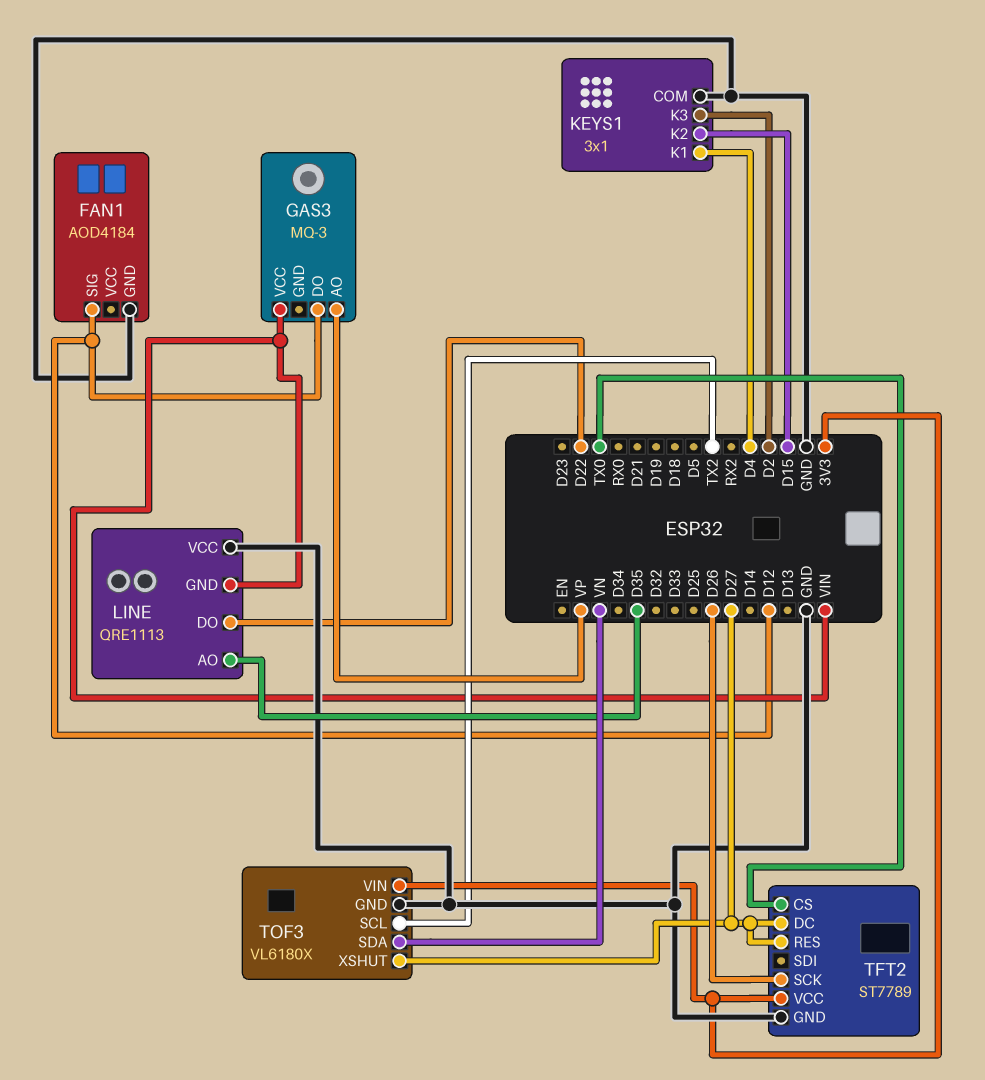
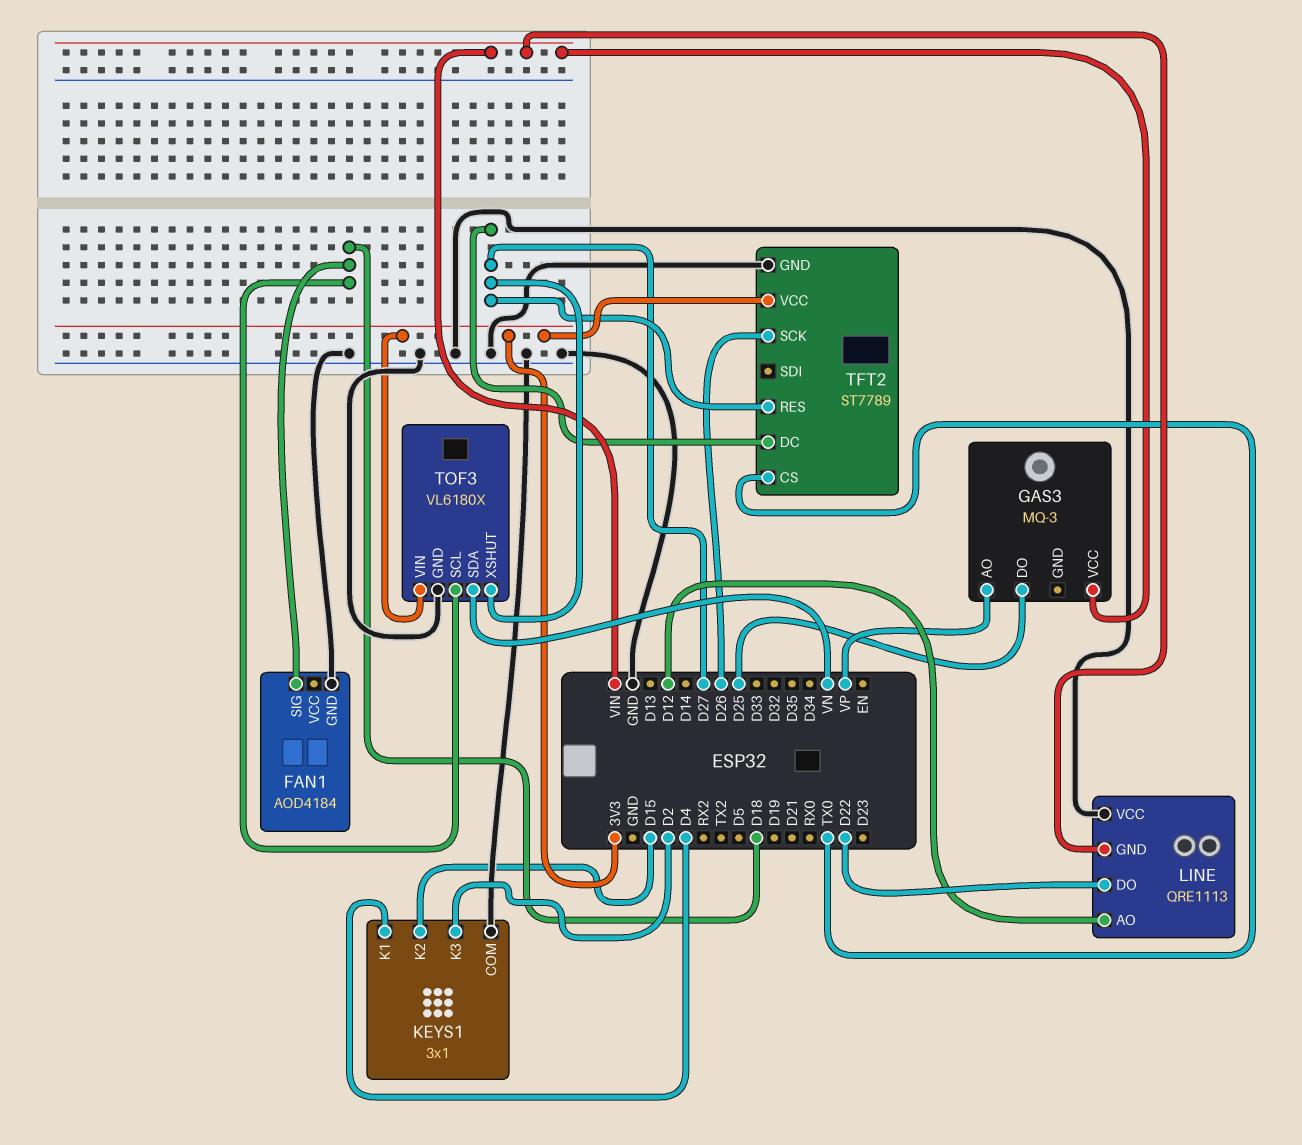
FAN1 pin SIG: D12 -> D18
GAS3 pin DO: D12 -> D25
LINE pin AO: D35 -> D12
TOF3 pin SCL: TX2 -> D18

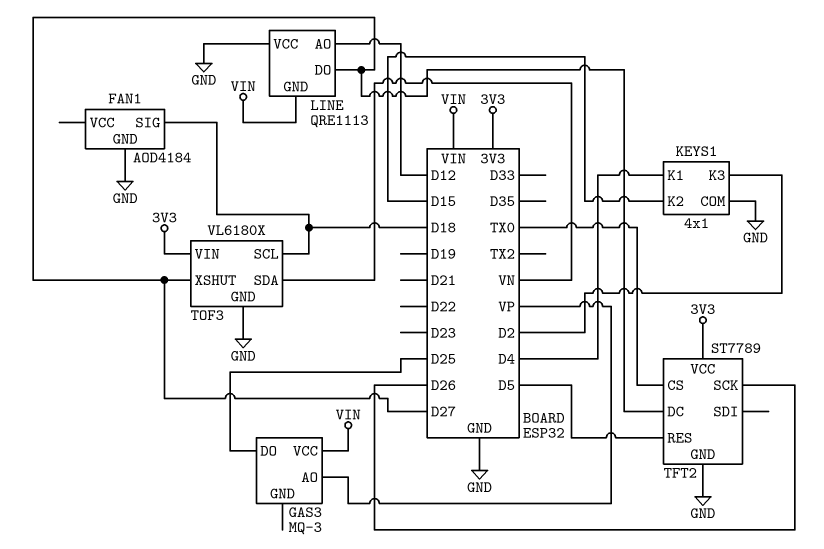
KEYS1: 3x1 -> 4x1
LINE pin DO: D22 -> D27
TFT2 pin RES: D27 -> D5

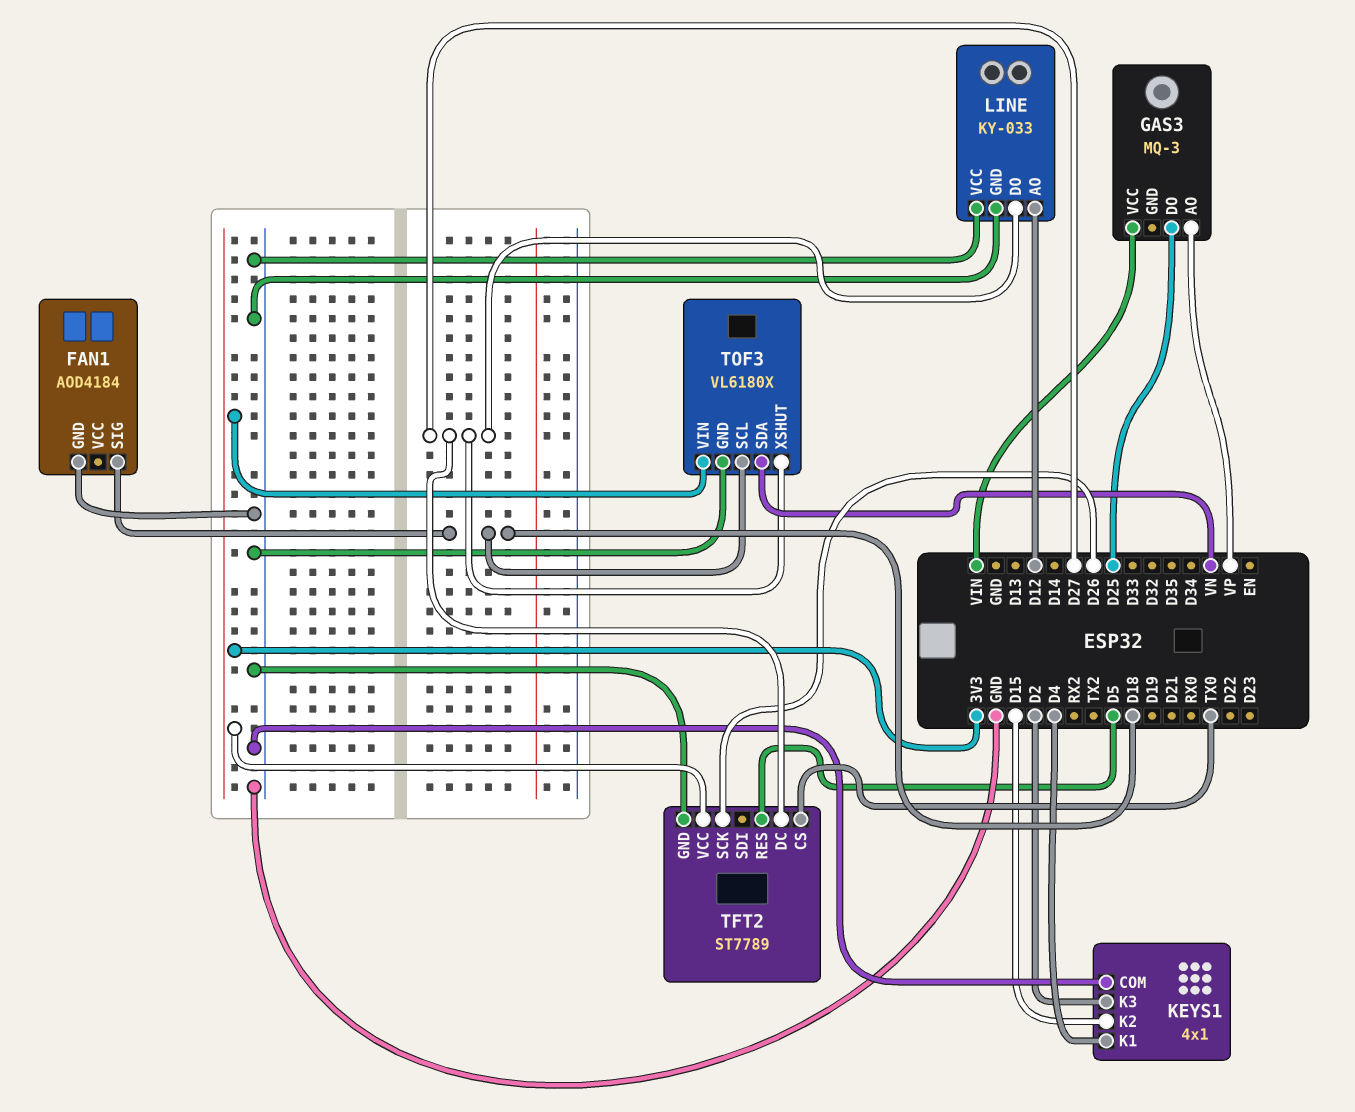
LINE: QRE1113 -> KY-033
LINE pin GND: VIN -> GND

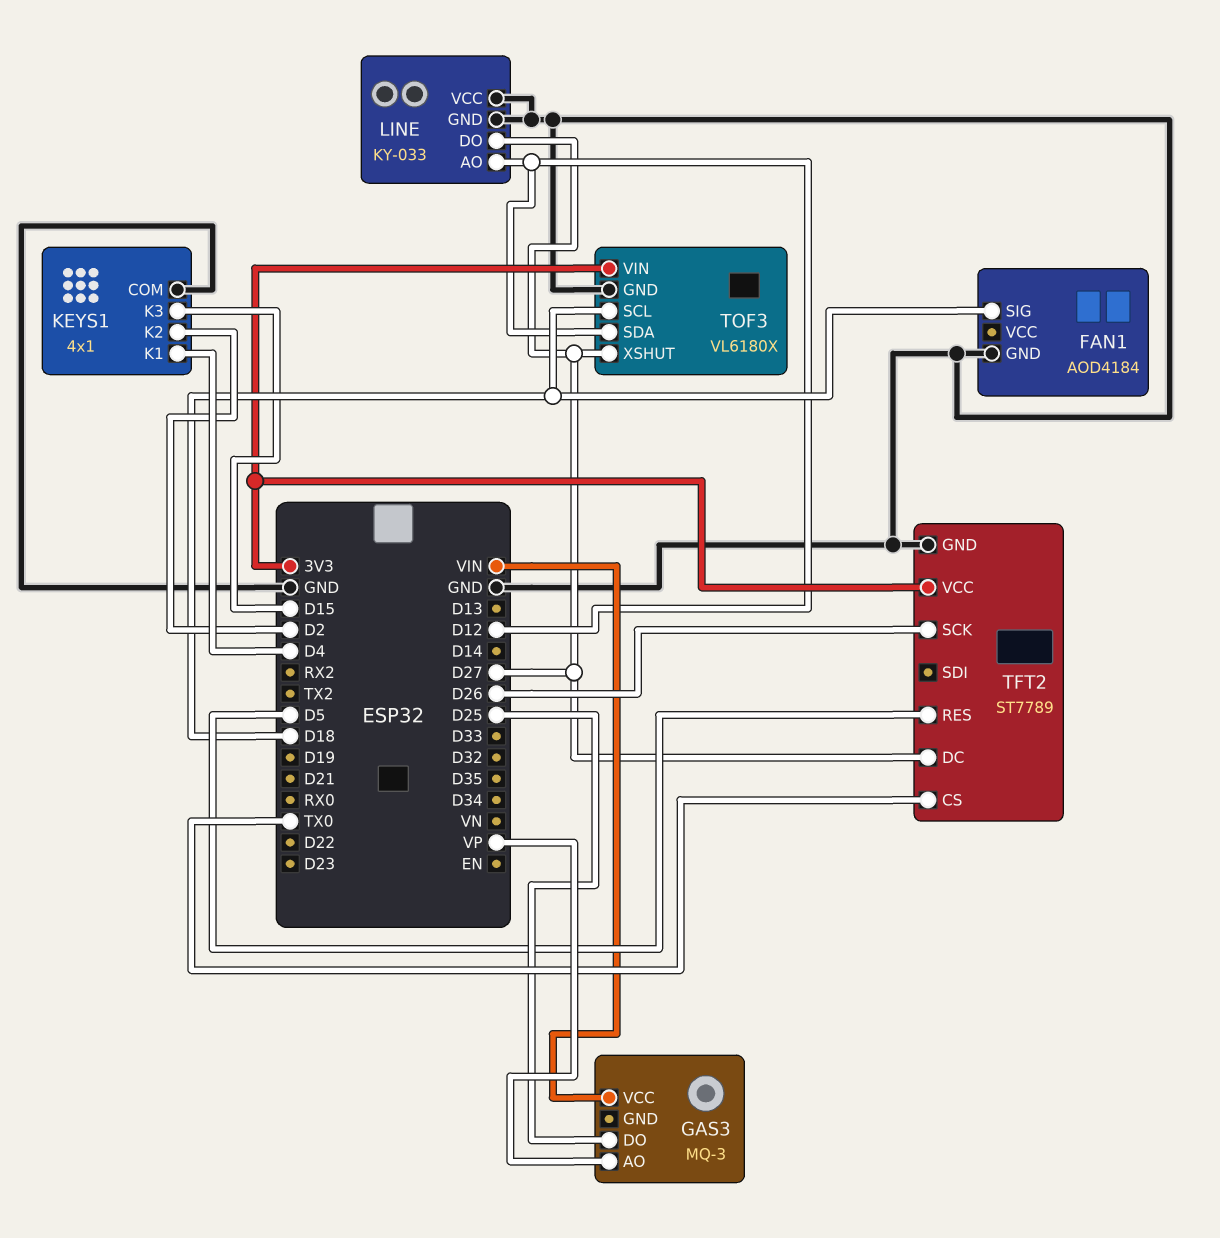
KEYS1 pin K2: D15 -> D2
KEYS1 pin K3: D2 -> D15
TOF3 pin SDA: VN -> D12

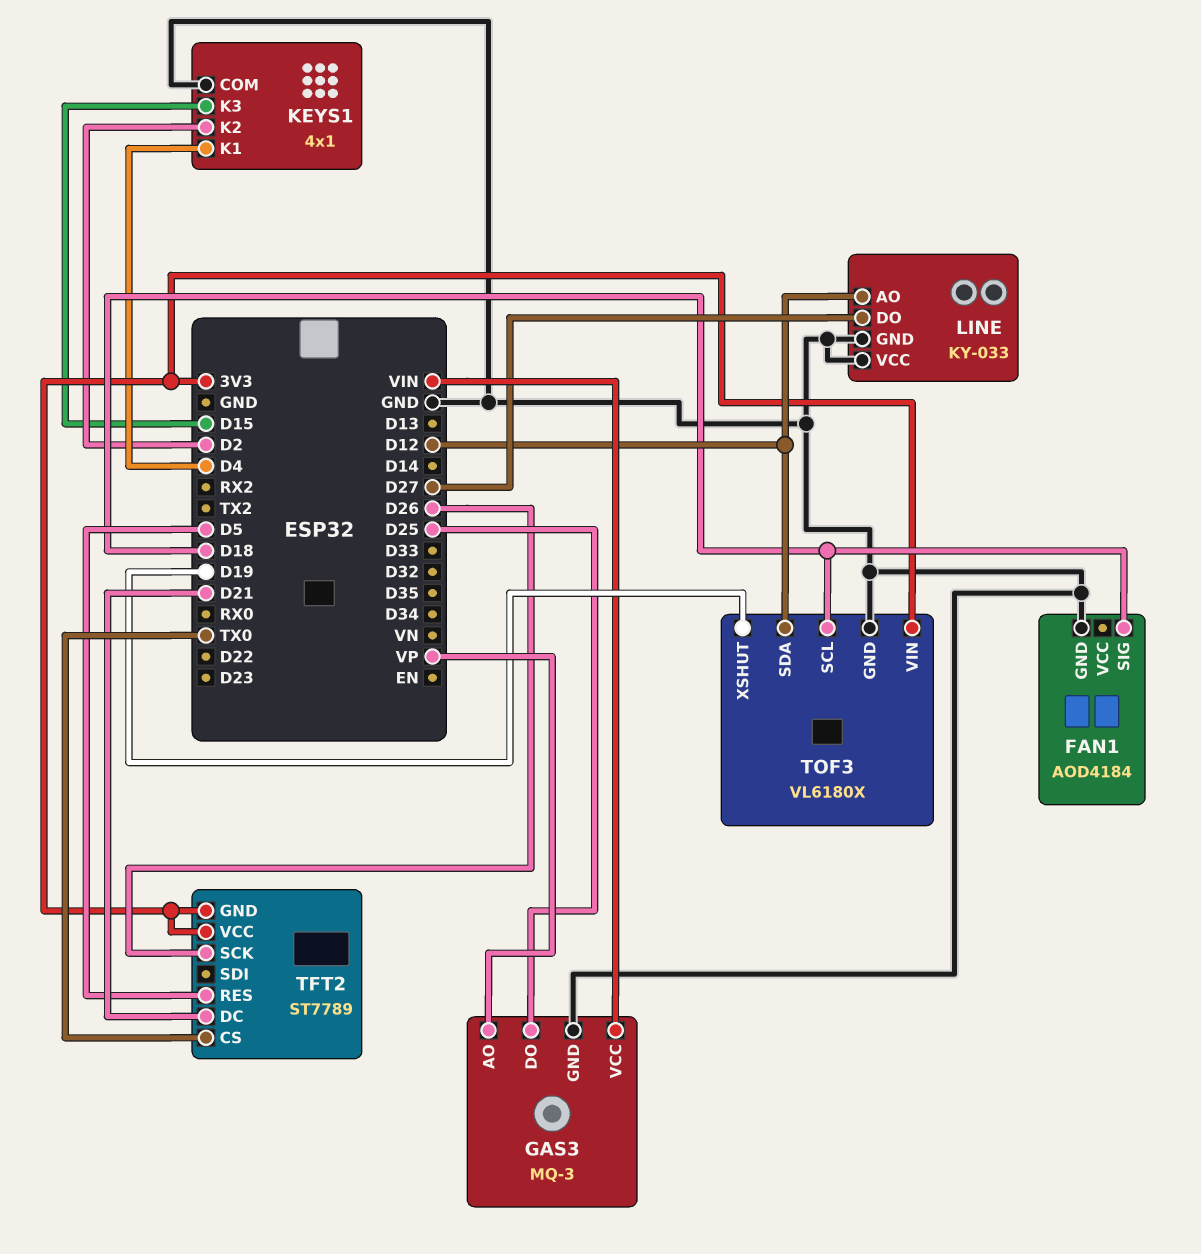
GAS3 pin GND: none -> GND
TFT2 pin DC: D27 -> D21
TFT2 pin GND: GND -> 3V3
TOF3 pin XSHUT: D27 -> D19

